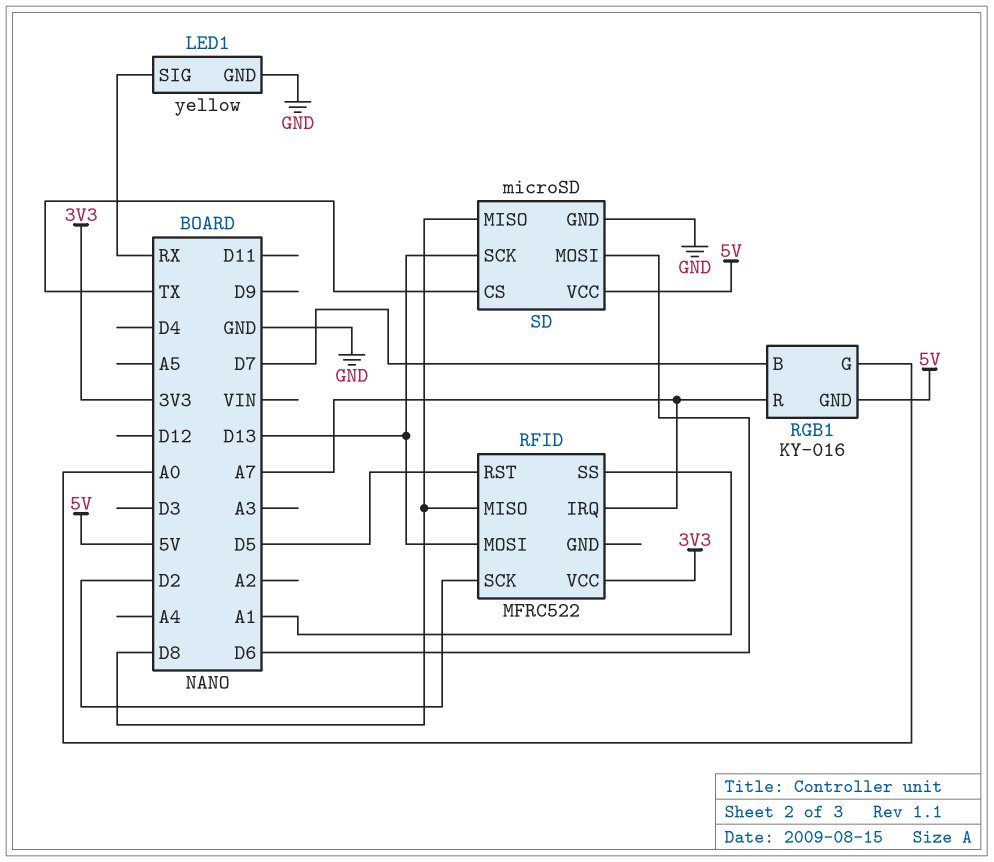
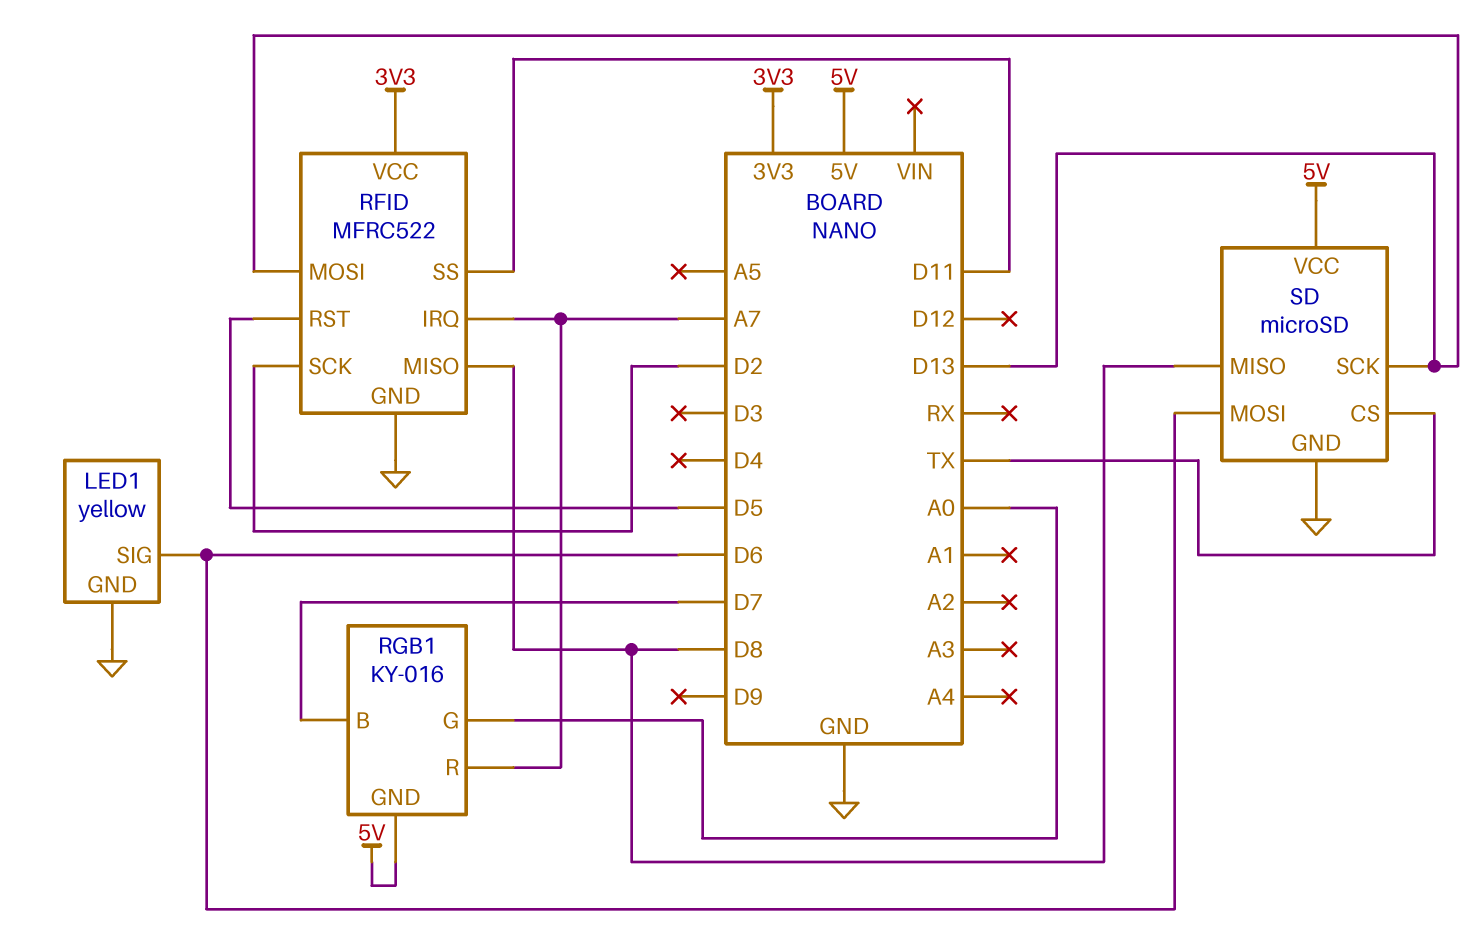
LED1 pin SIG: RX -> D6
RFID pin GND: none -> GND
RFID pin SS: A1 -> D11

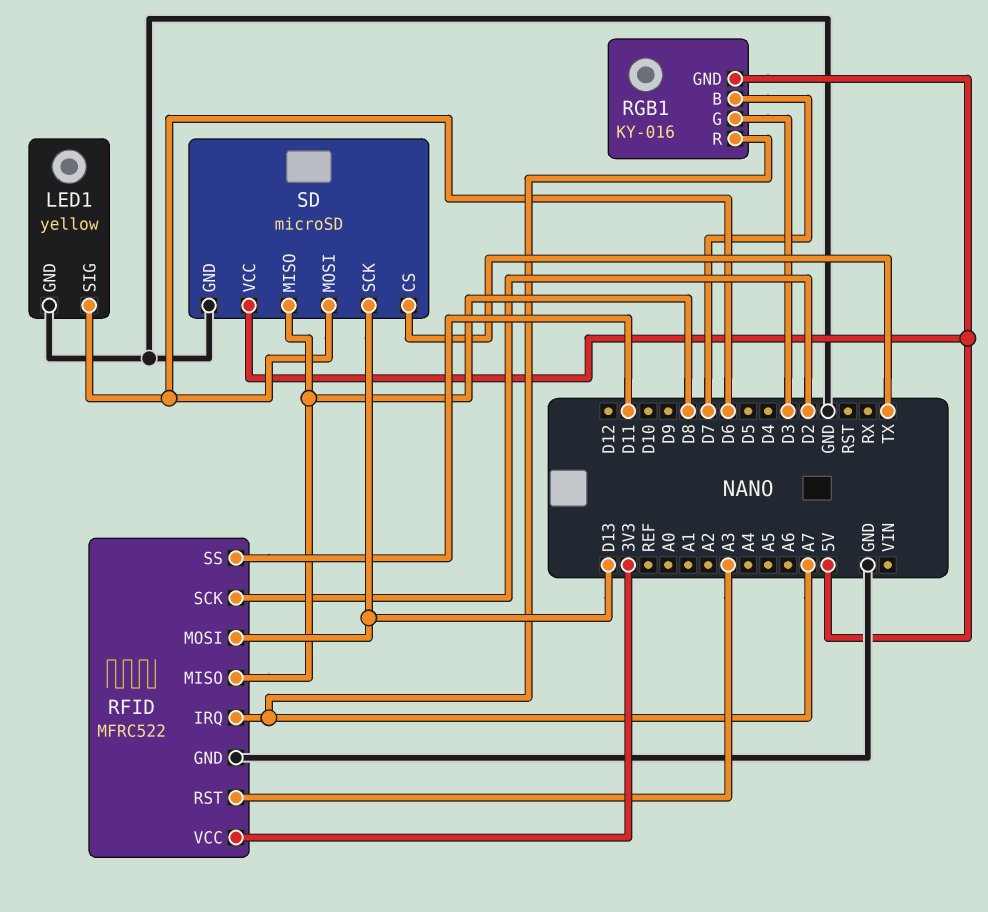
RFID pin RST: D5 -> A3
RGB1 pin G: A0 -> D3

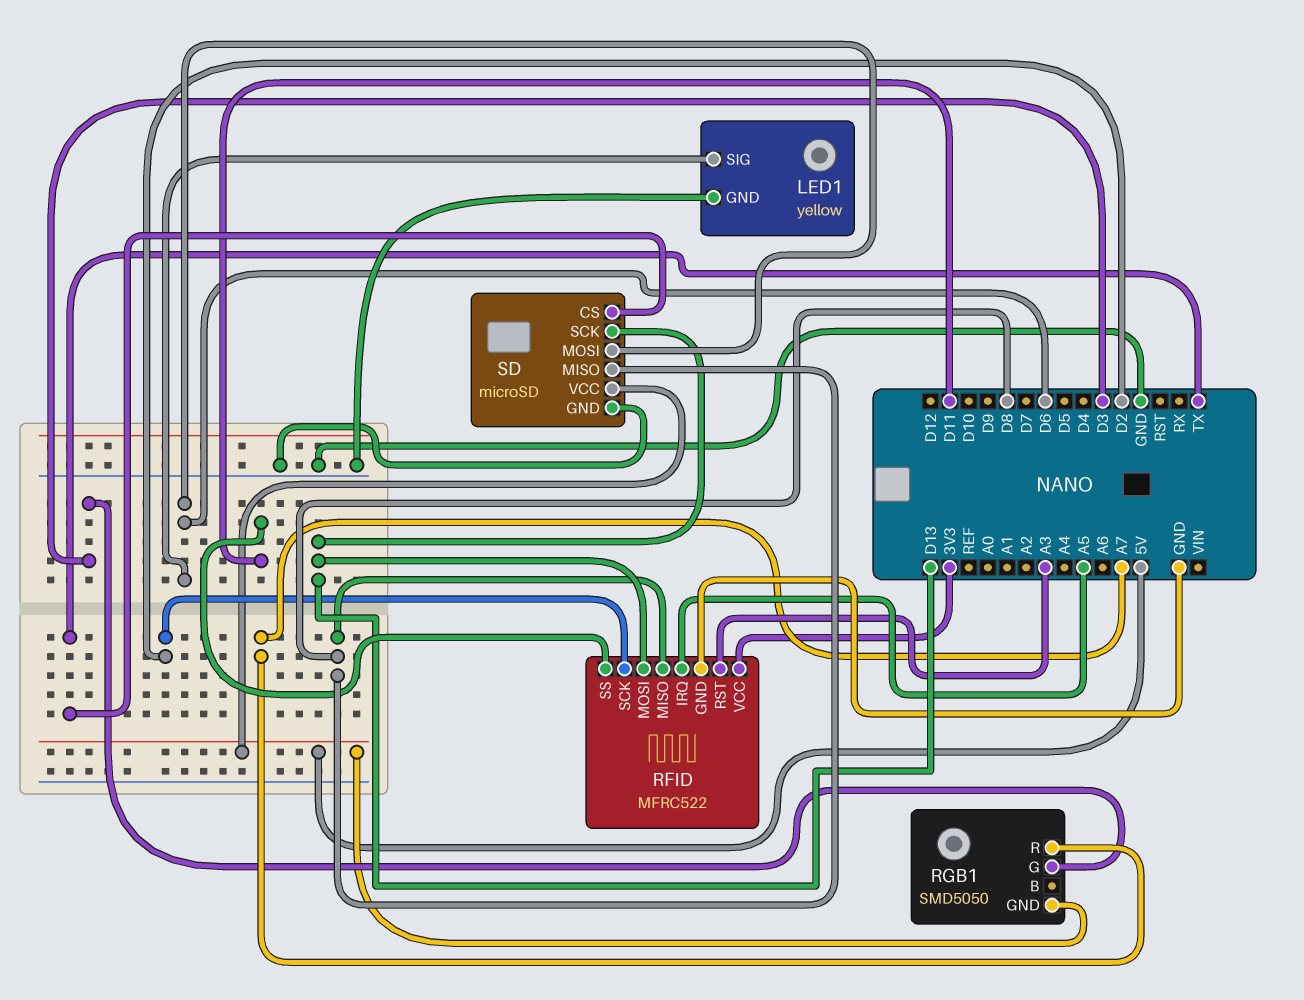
RFID pin IRQ: A7 -> A5
RGB1: KY-016 -> SMD5050
RGB1 pin B: D7 -> none

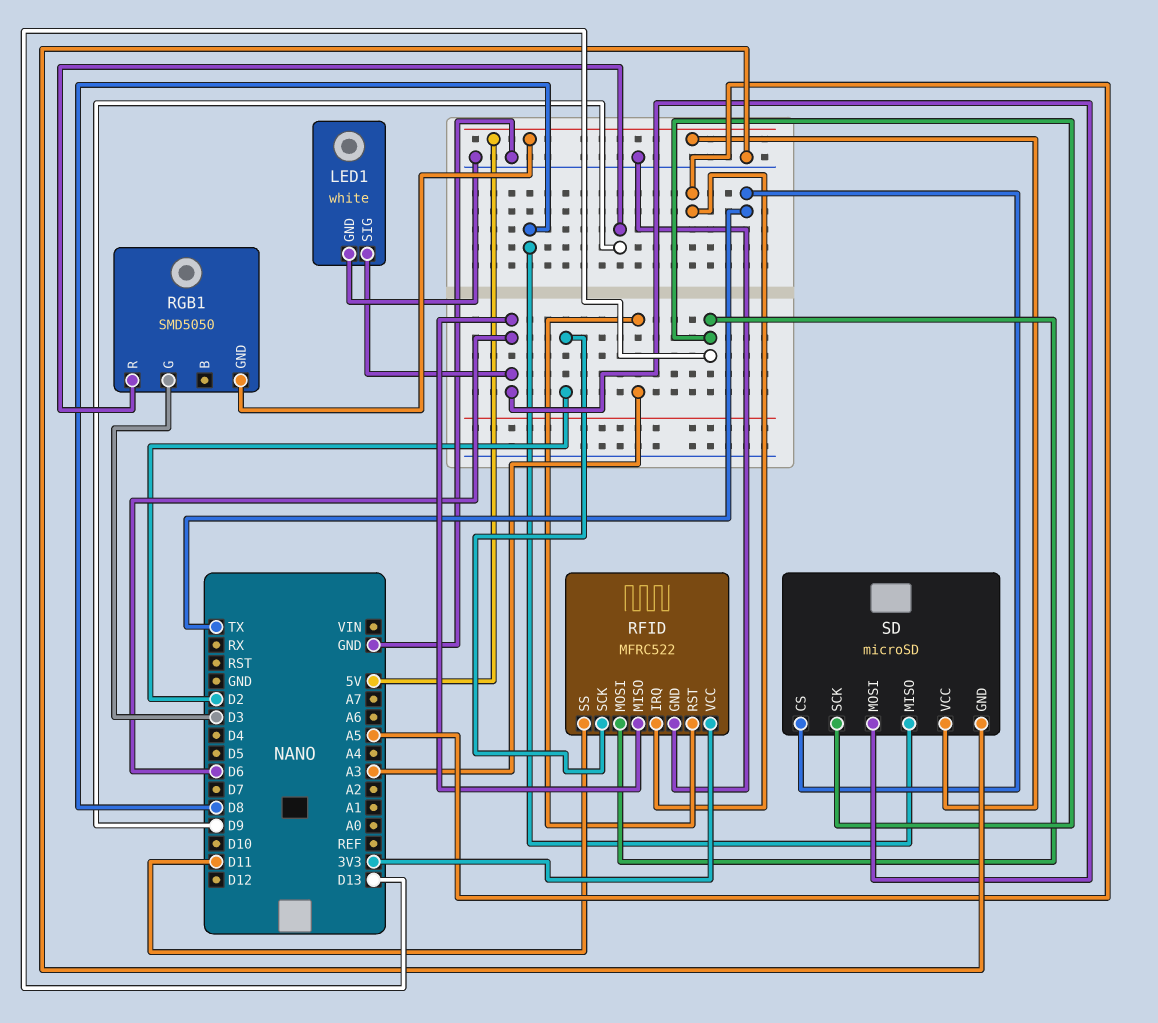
LED1: yellow -> white
RFID pin MISO: D8 -> D6
RGB1 pin R: A7 -> D9

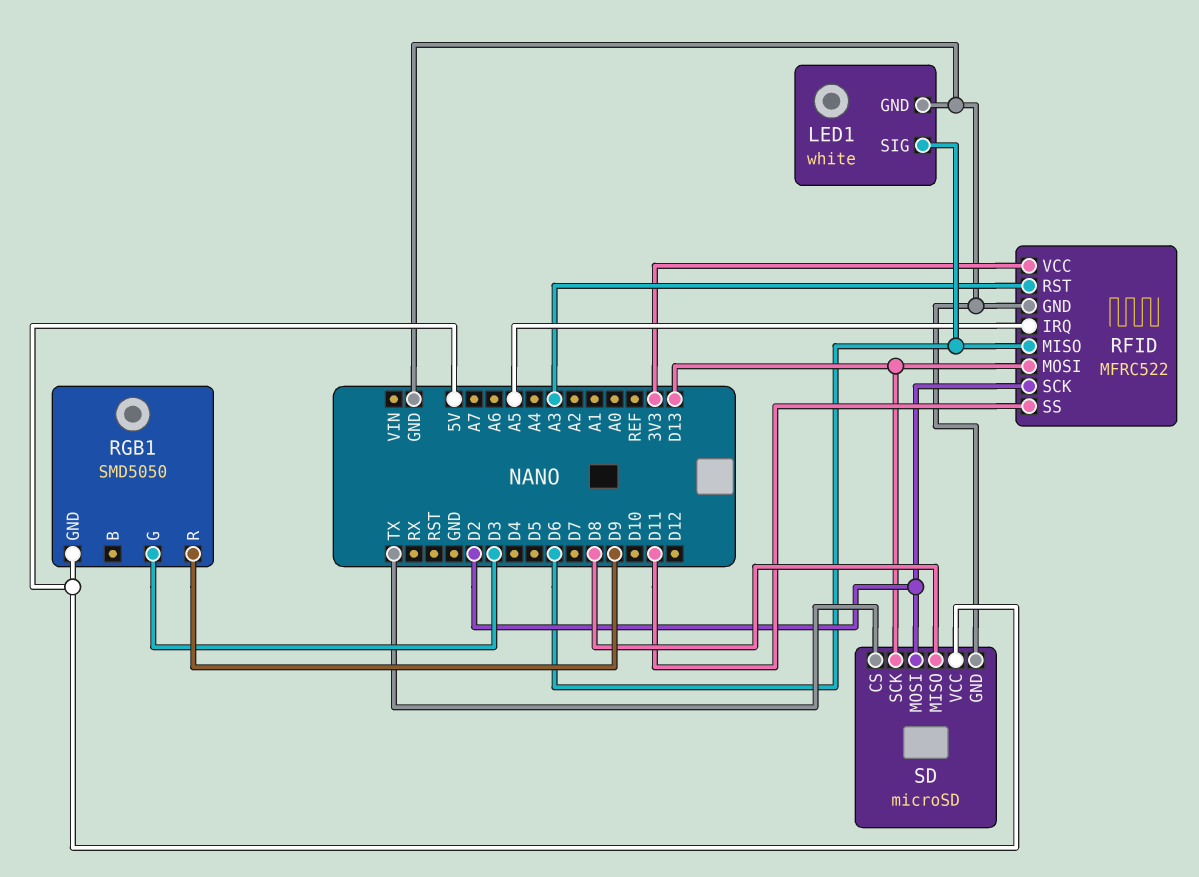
SD pin MOSI: D6 -> D2

